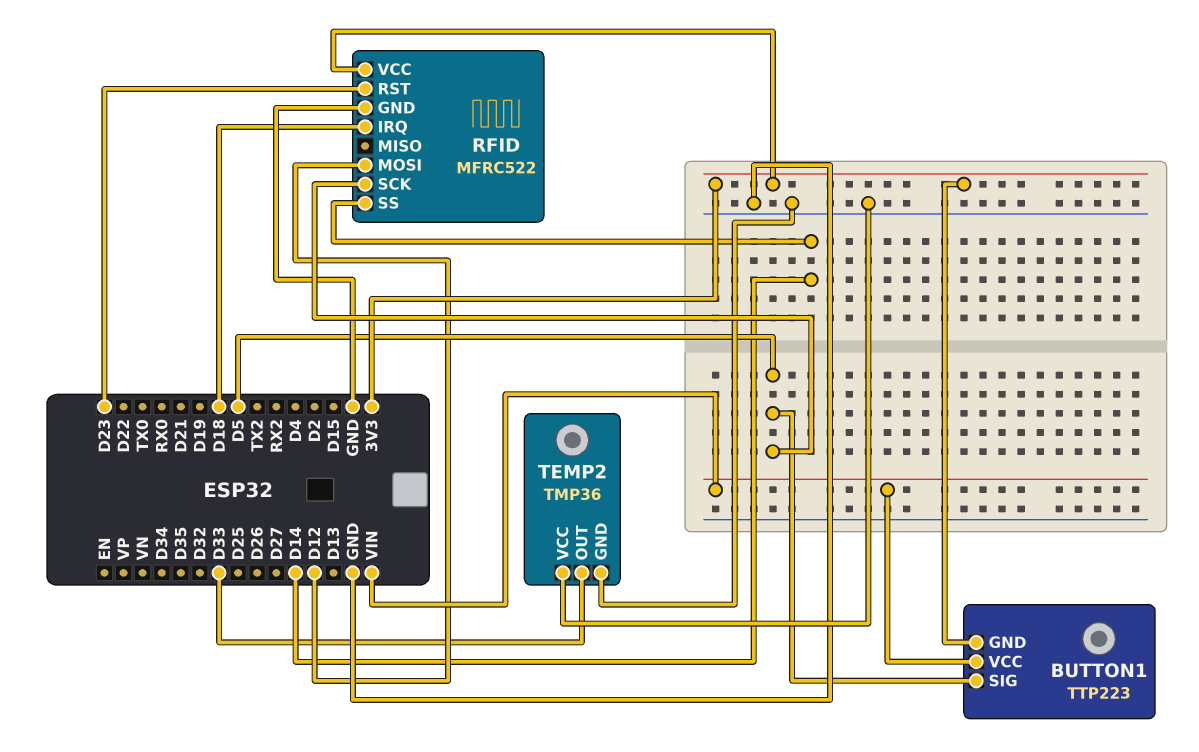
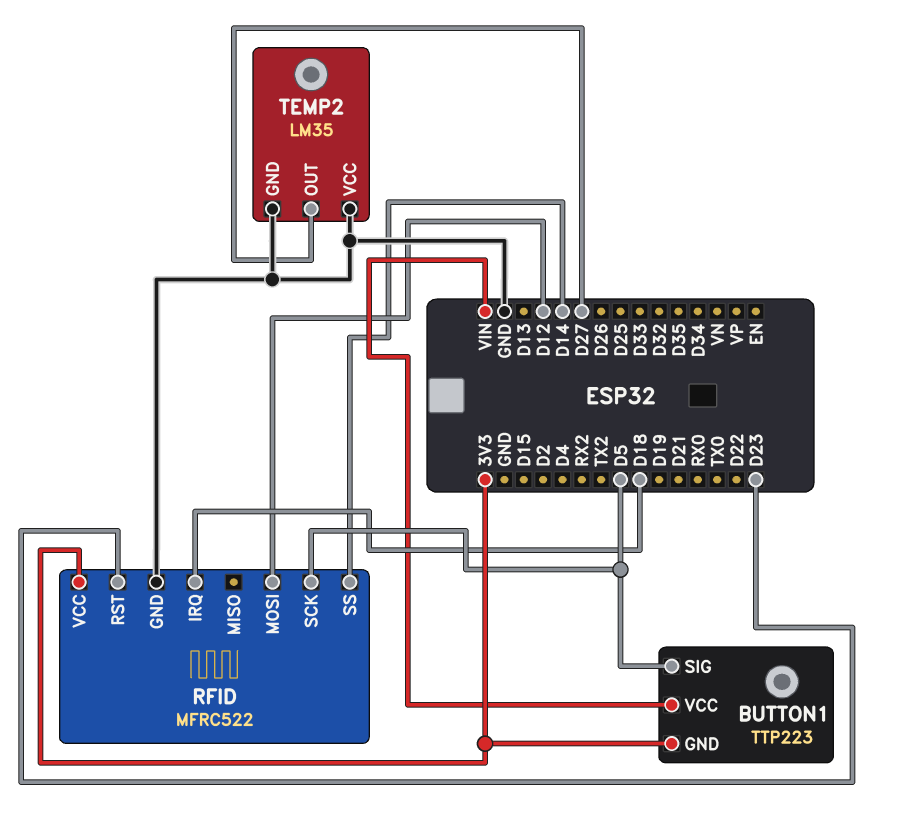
TEMP2: TMP36 -> LM35
TEMP2 pin OUT: D33 -> D27

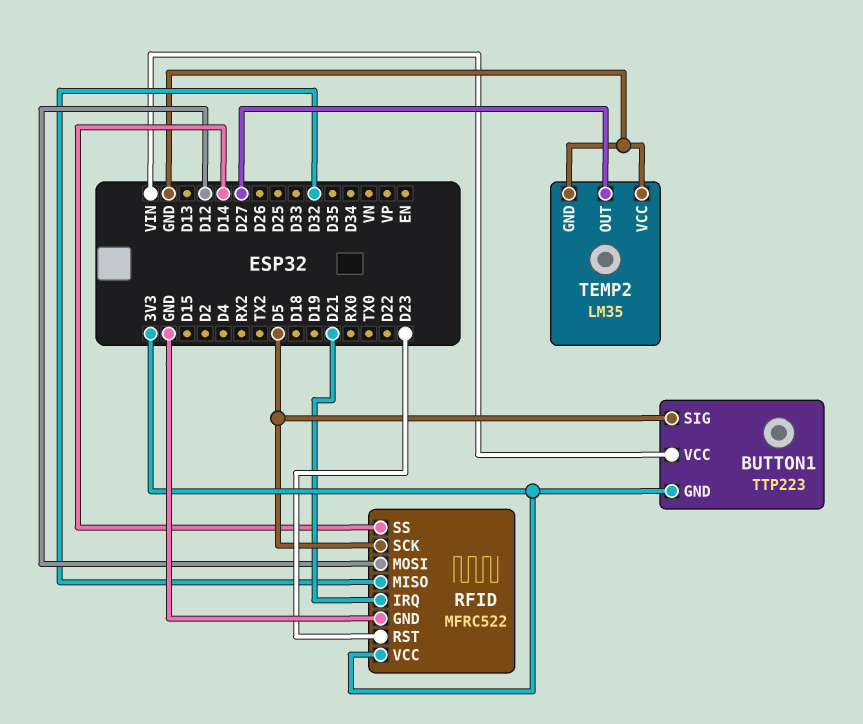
RFID pin IRQ: D18 -> D21
RFID pin MISO: none -> D32

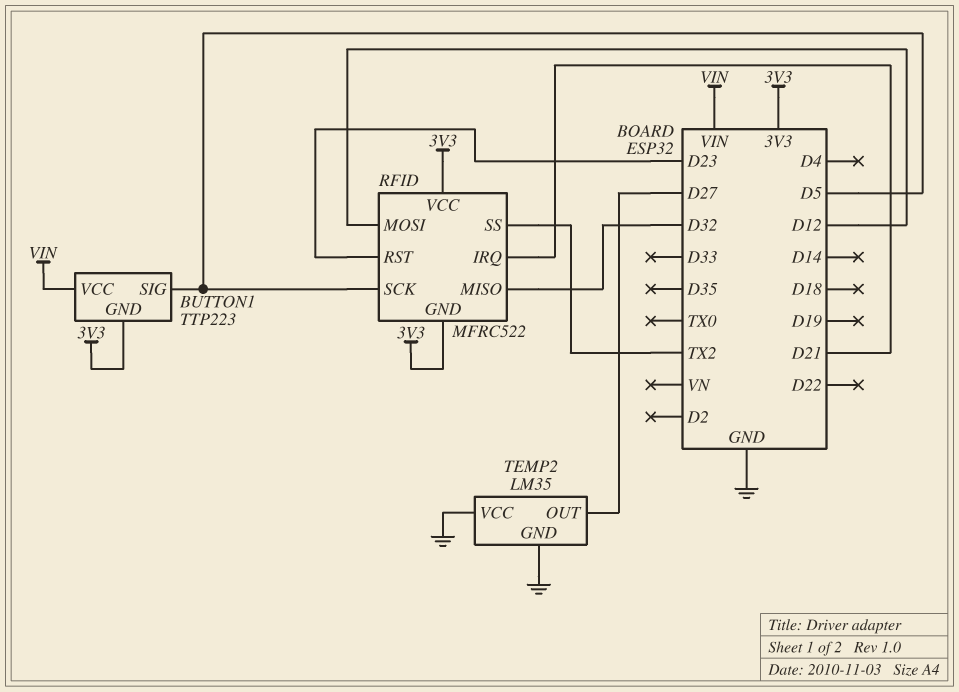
RFID pin GND: GND -> 3V3
RFID pin SS: D14 -> TX2

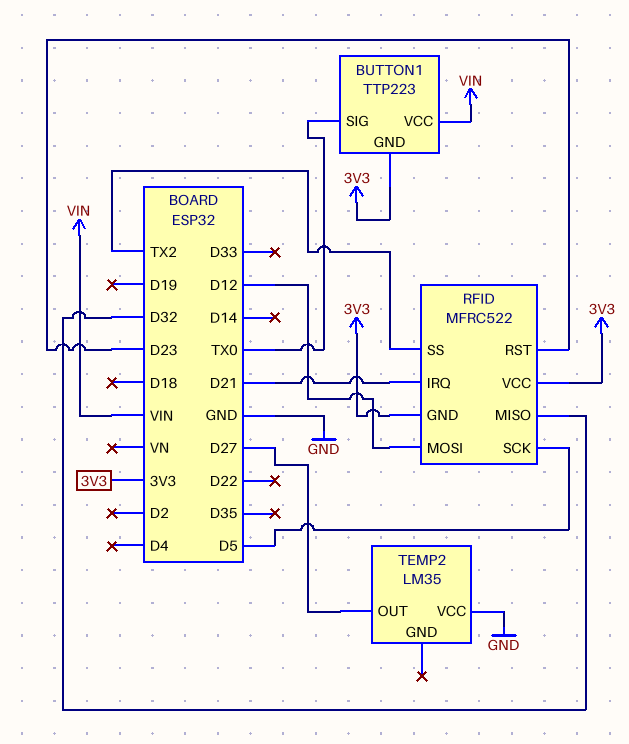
BUTTON1 pin SIG: D5 -> TX0
TEMP2 pin GND: GND -> none

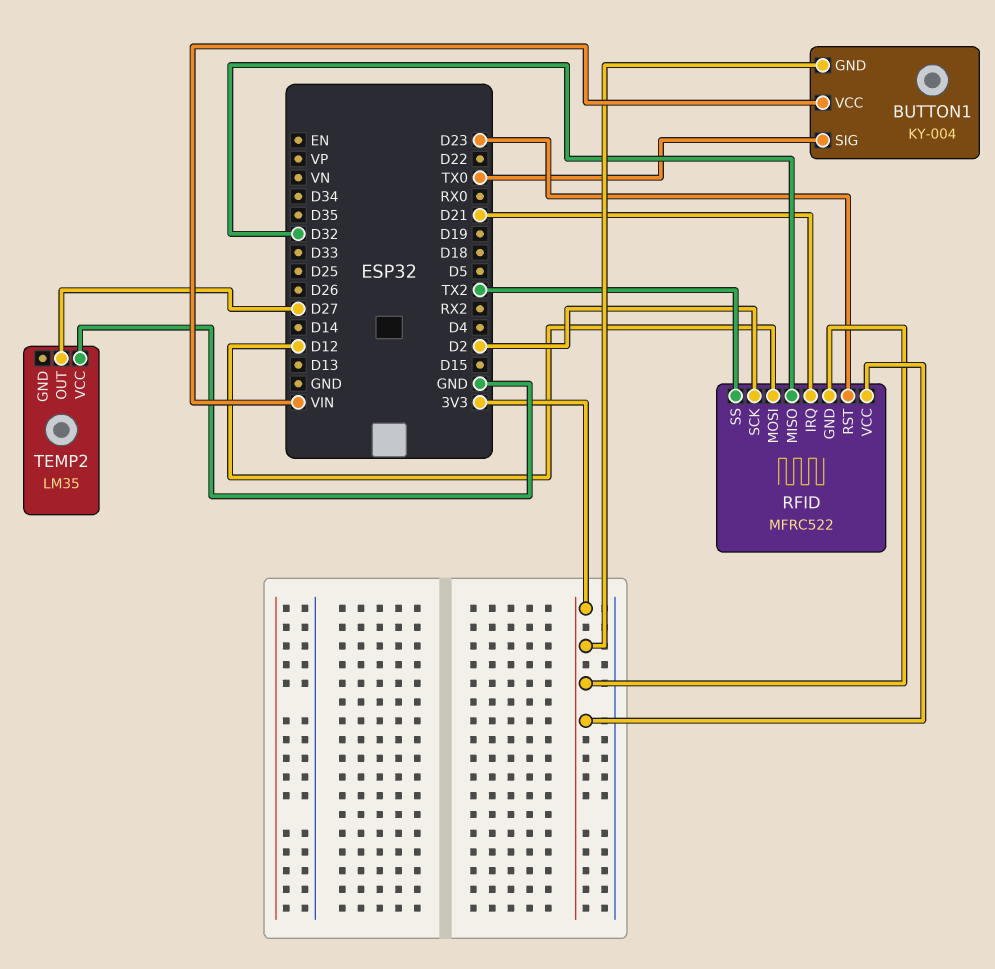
BUTTON1: TTP223 -> KY-004
RFID pin SCK: D5 -> D2

